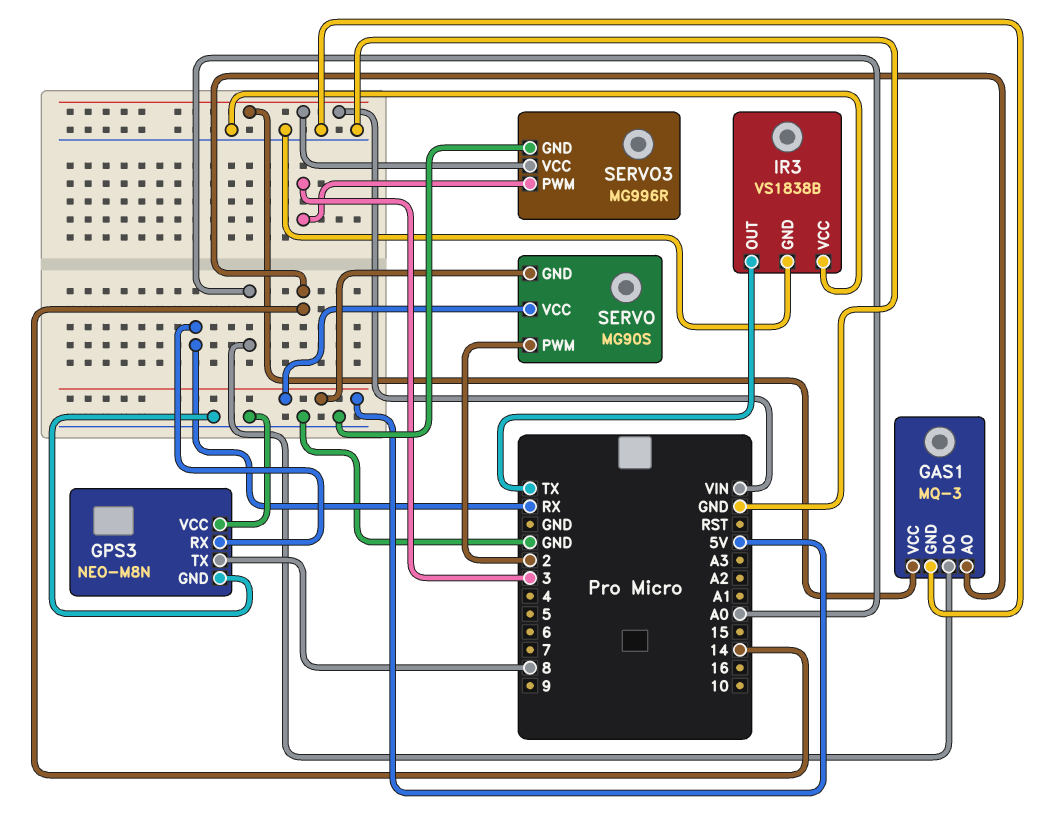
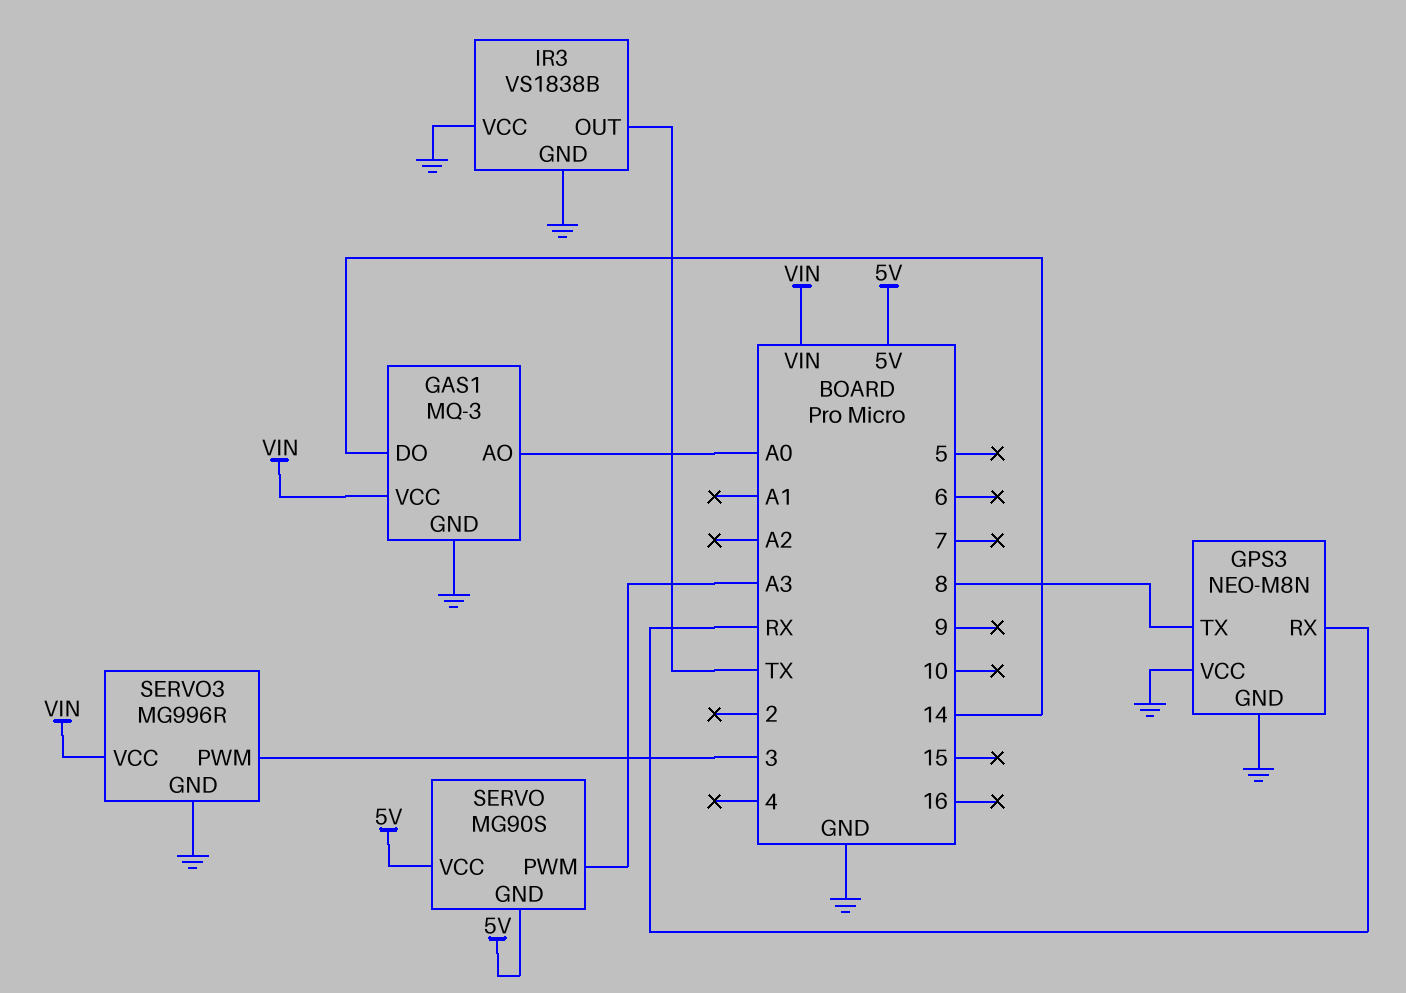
GAS1 pin AO: 14 -> A0
GAS1 pin DO: A0 -> 14
SERVO pin PWM: 2 -> A3

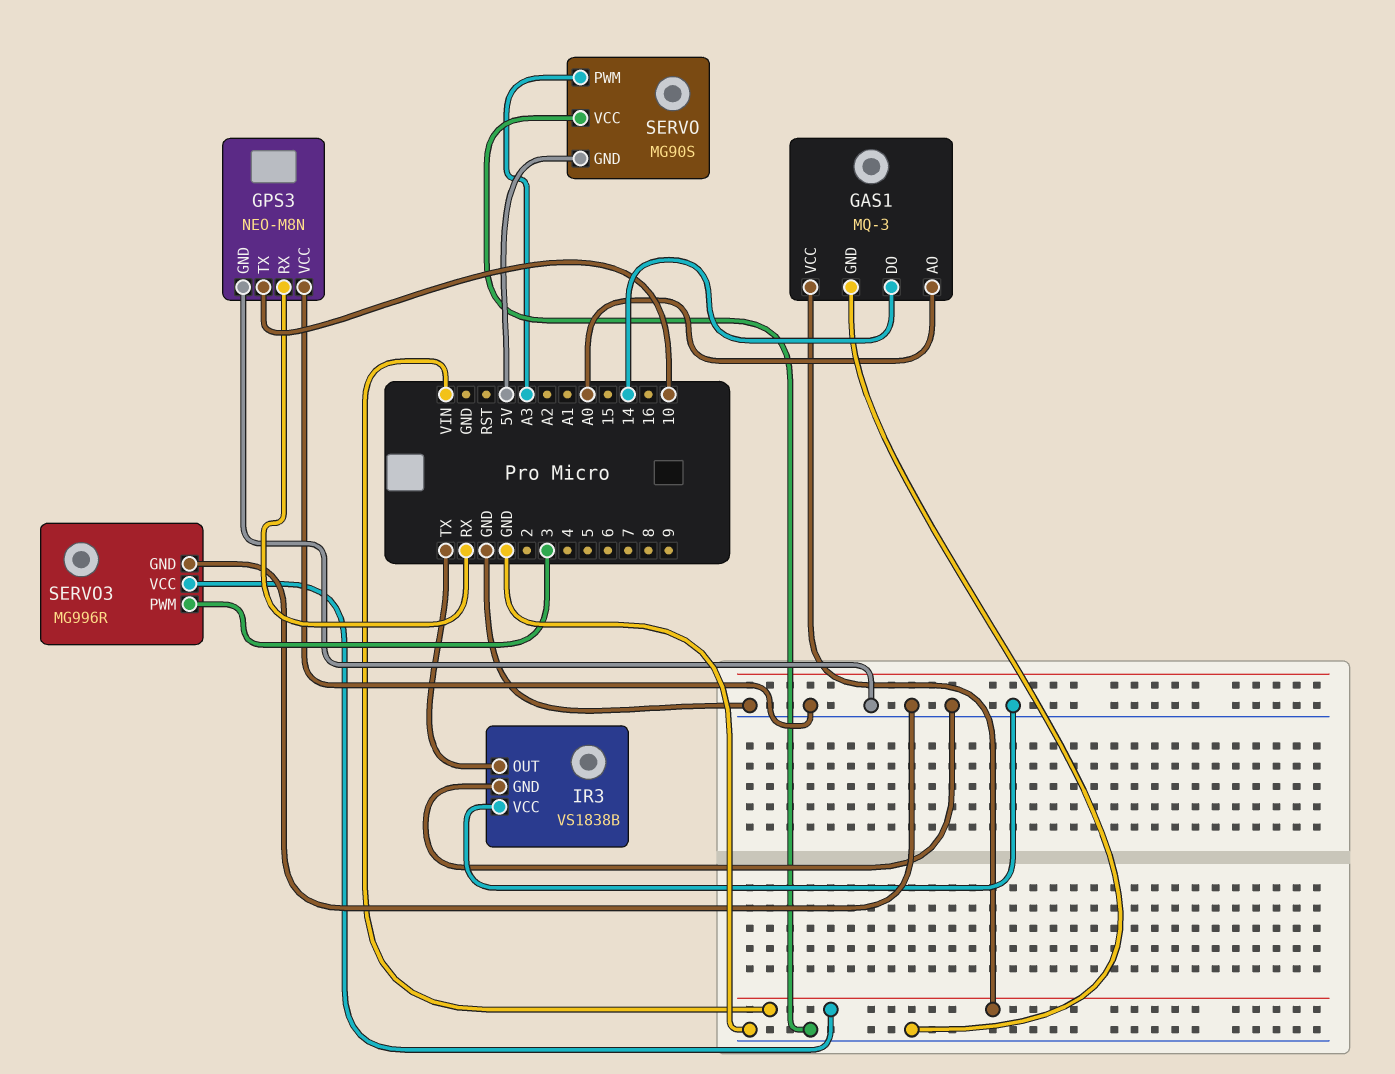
GPS3 pin TX: 8 -> 10
SERVO pin VCC: 5V -> GND

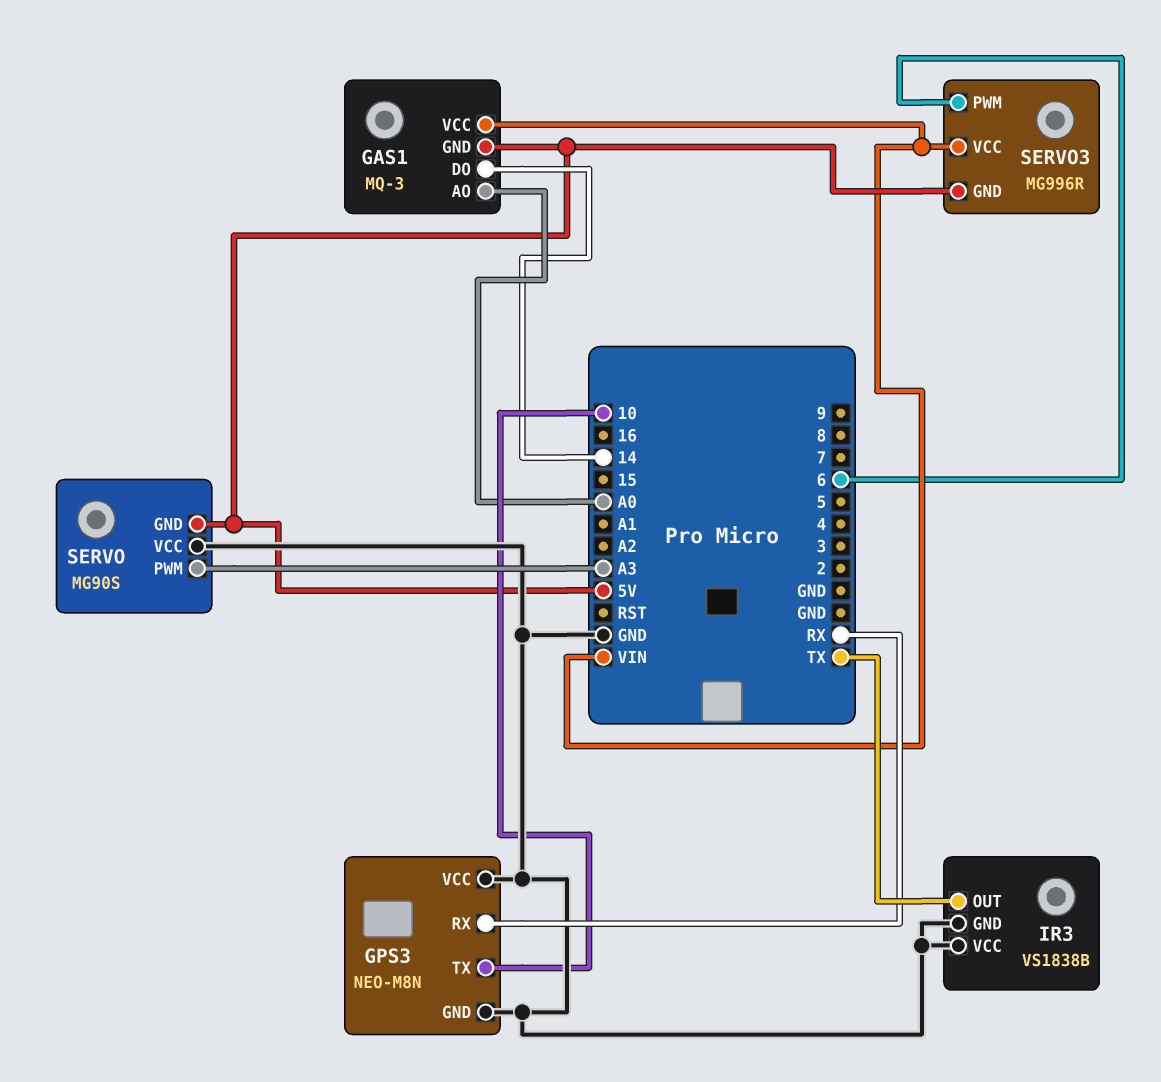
GAS1 pin GND: GND -> 5V
SERVO3 pin GND: GND -> 5V
SERVO3 pin PWM: 3 -> 6

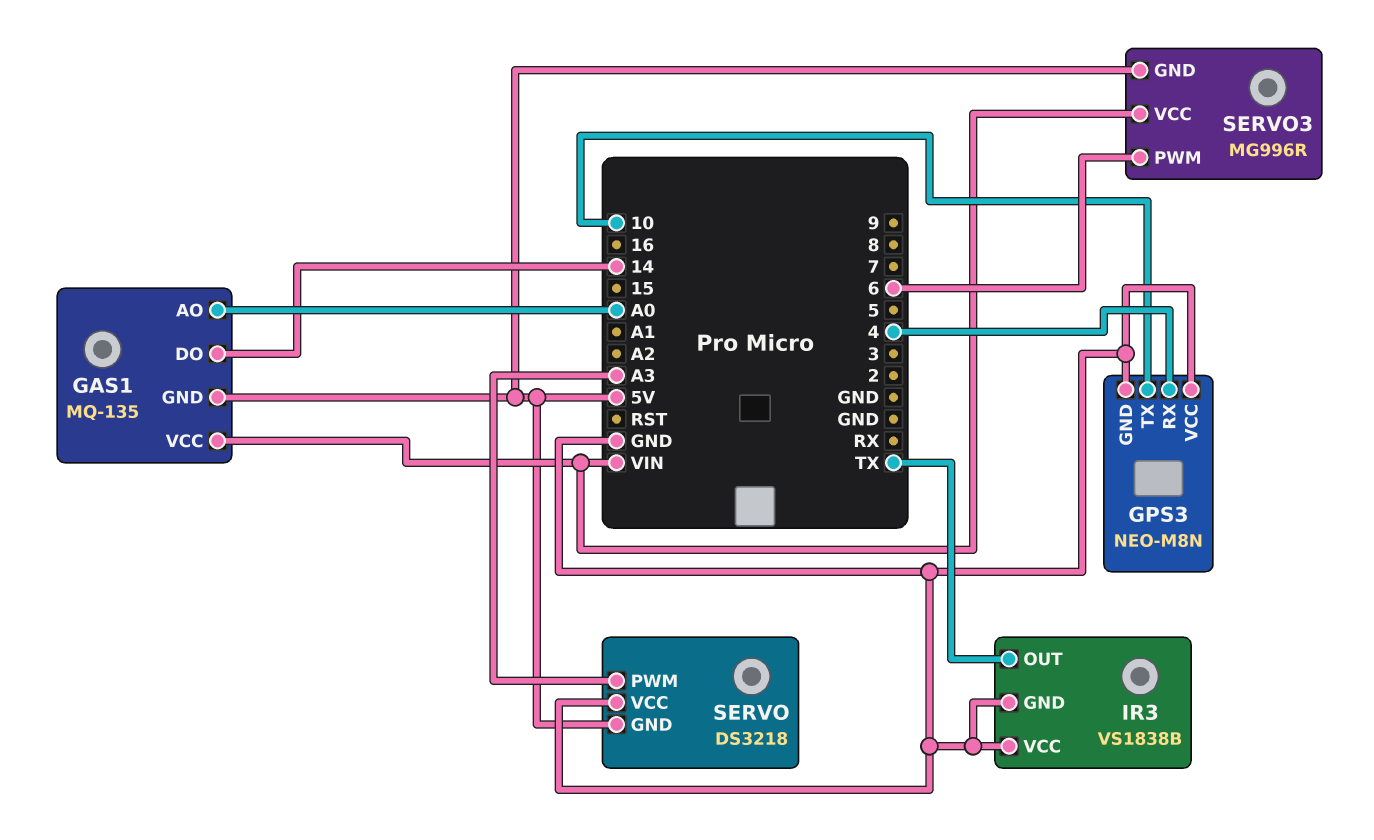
GAS1: MQ-3 -> MQ-135
GPS3 pin RX: RX -> 4
SERVO: MG90S -> DS3218

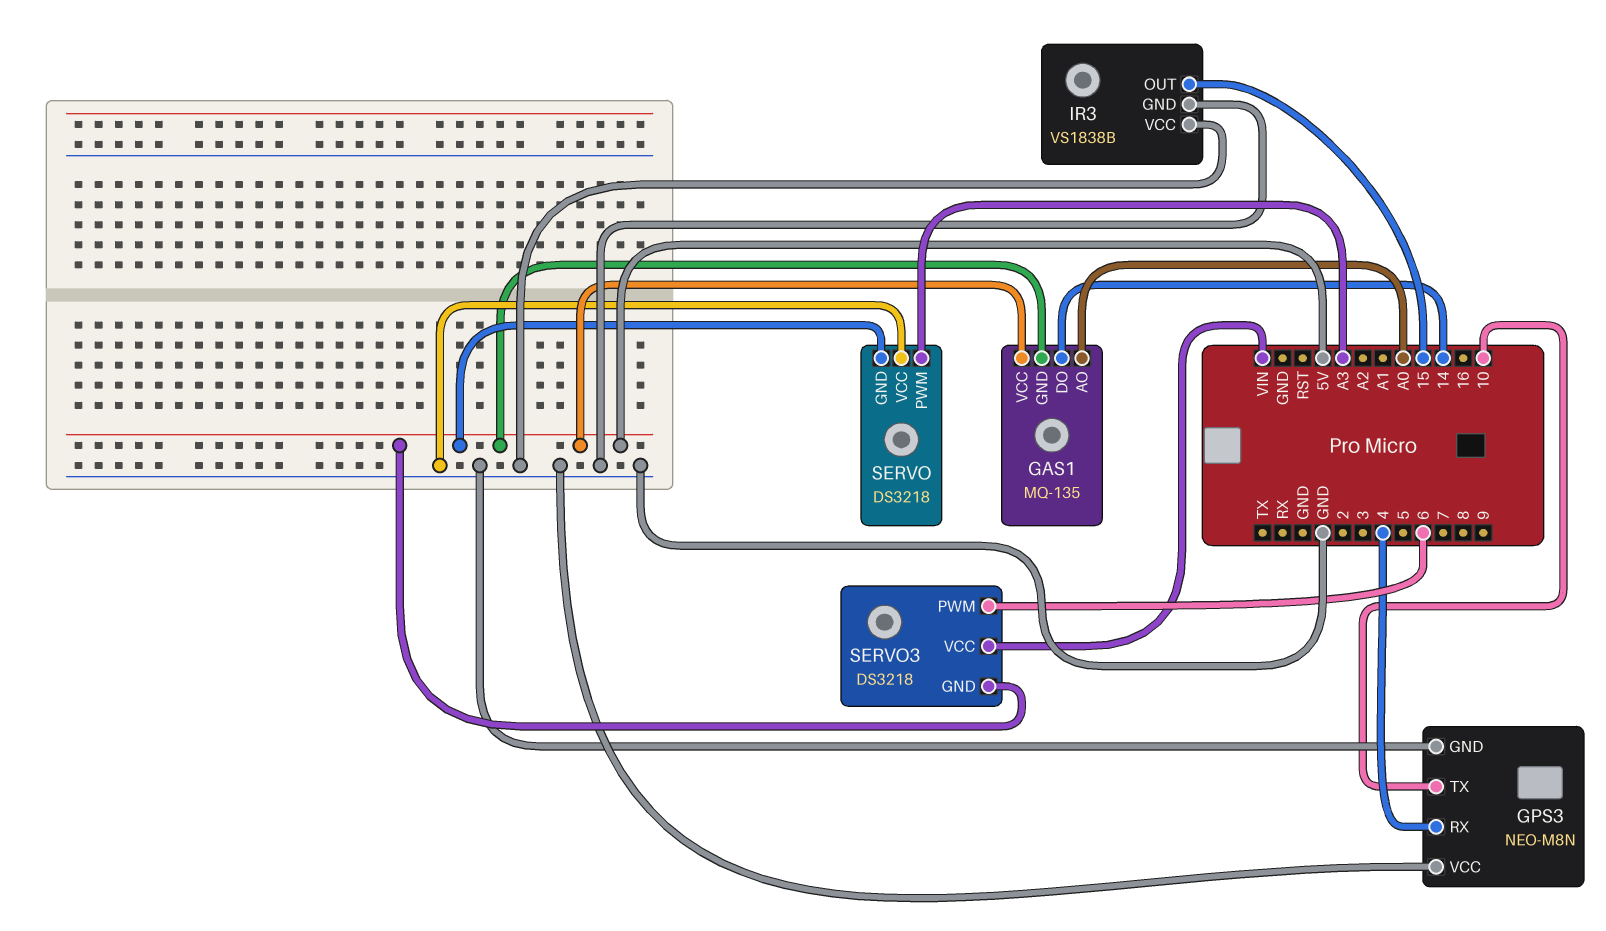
GAS1 pin VCC: VIN -> 5V
IR3 pin OUT: TX -> 15
SERVO3: MG996R -> DS3218

